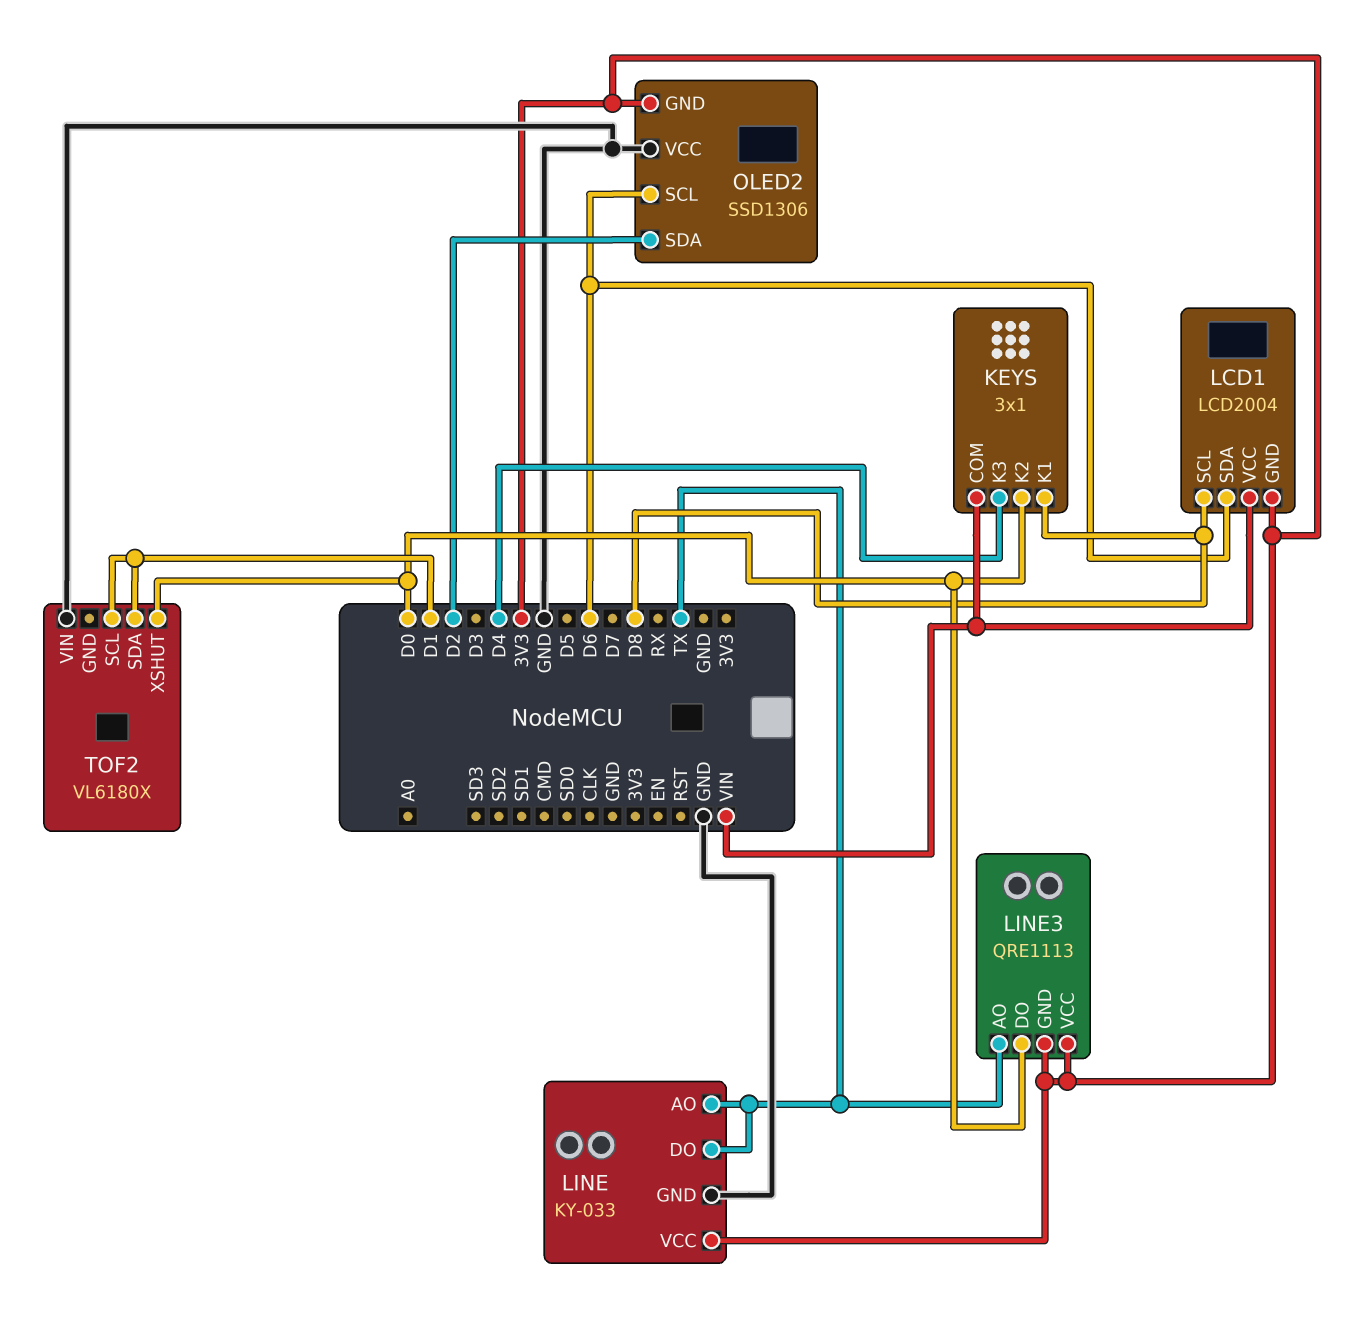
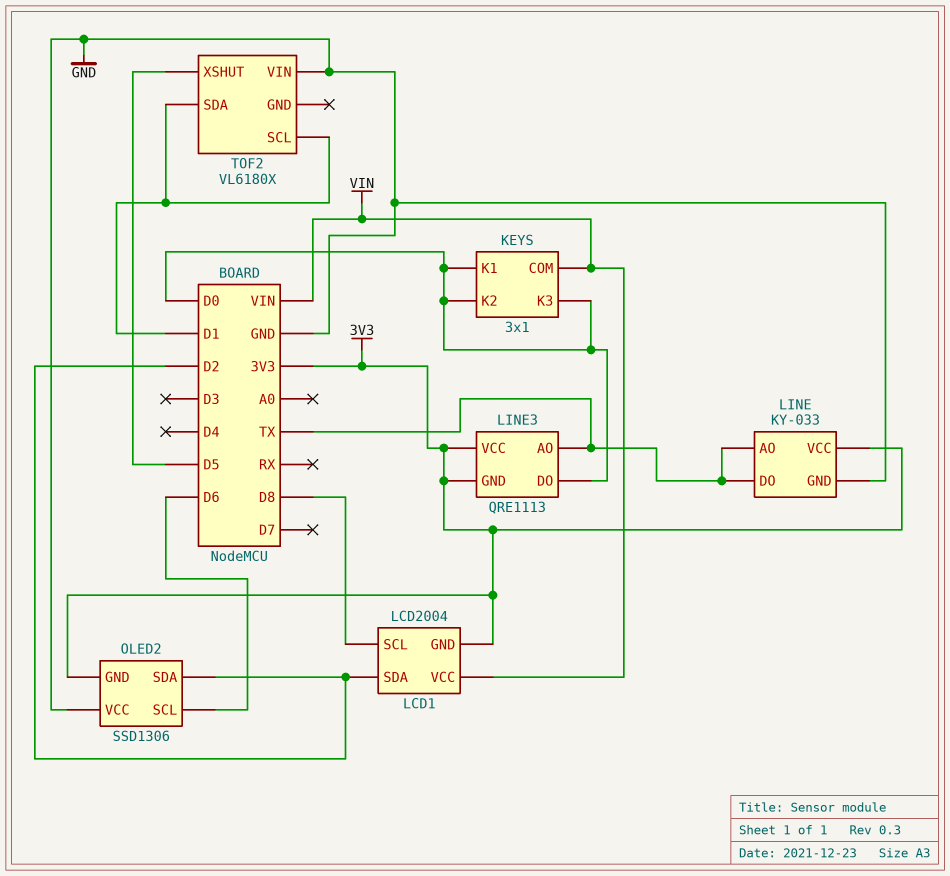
KEYS pin K1: D8 -> D0
KEYS pin K3: D4 -> D0
LCD1 pin SDA: D6 -> D2
TOF2 pin XSHUT: D0 -> D5

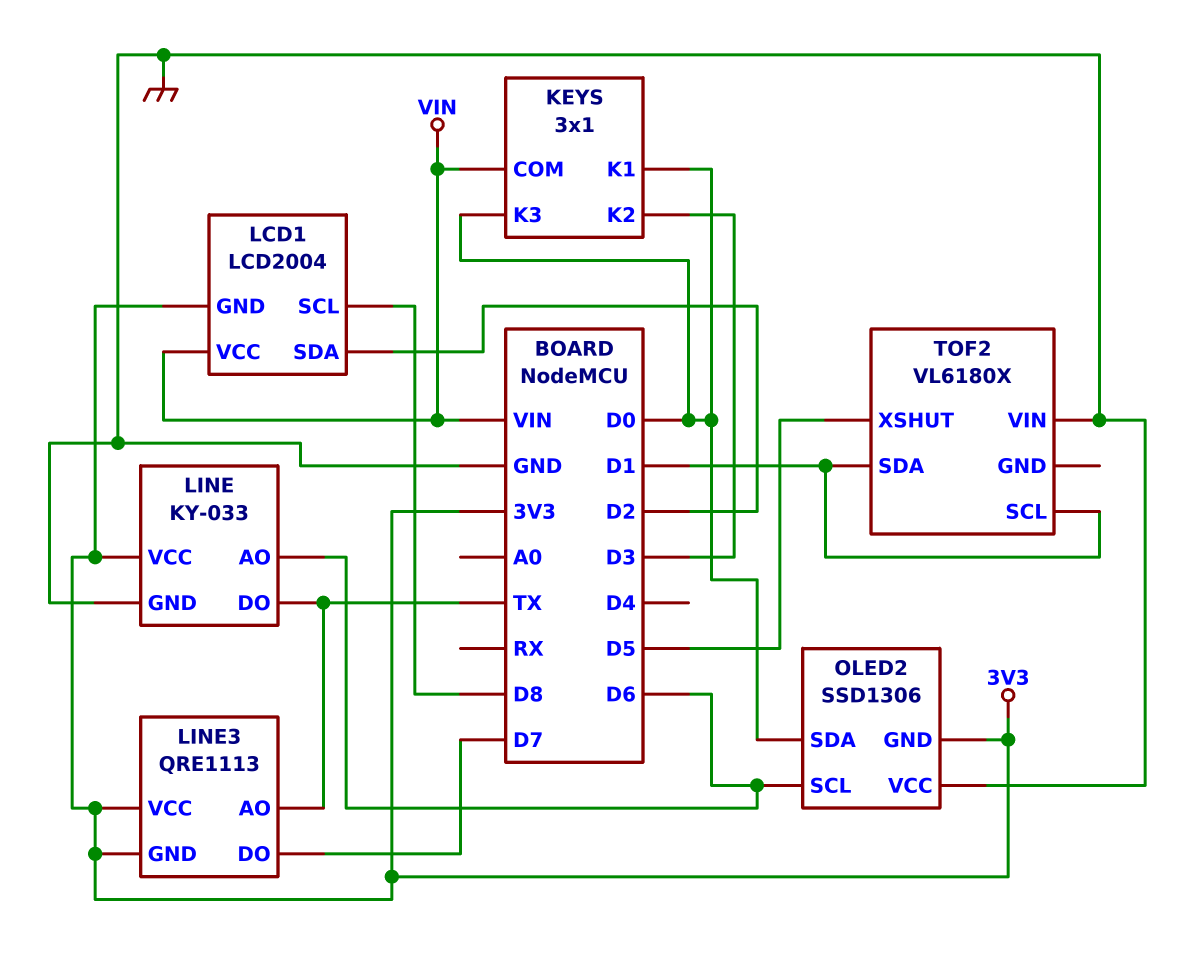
KEYS pin K2: D0 -> D3
LINE pin AO: TX -> D6
LINE3 pin DO: D0 -> D7
OLED2 pin SDA: D2 -> D0

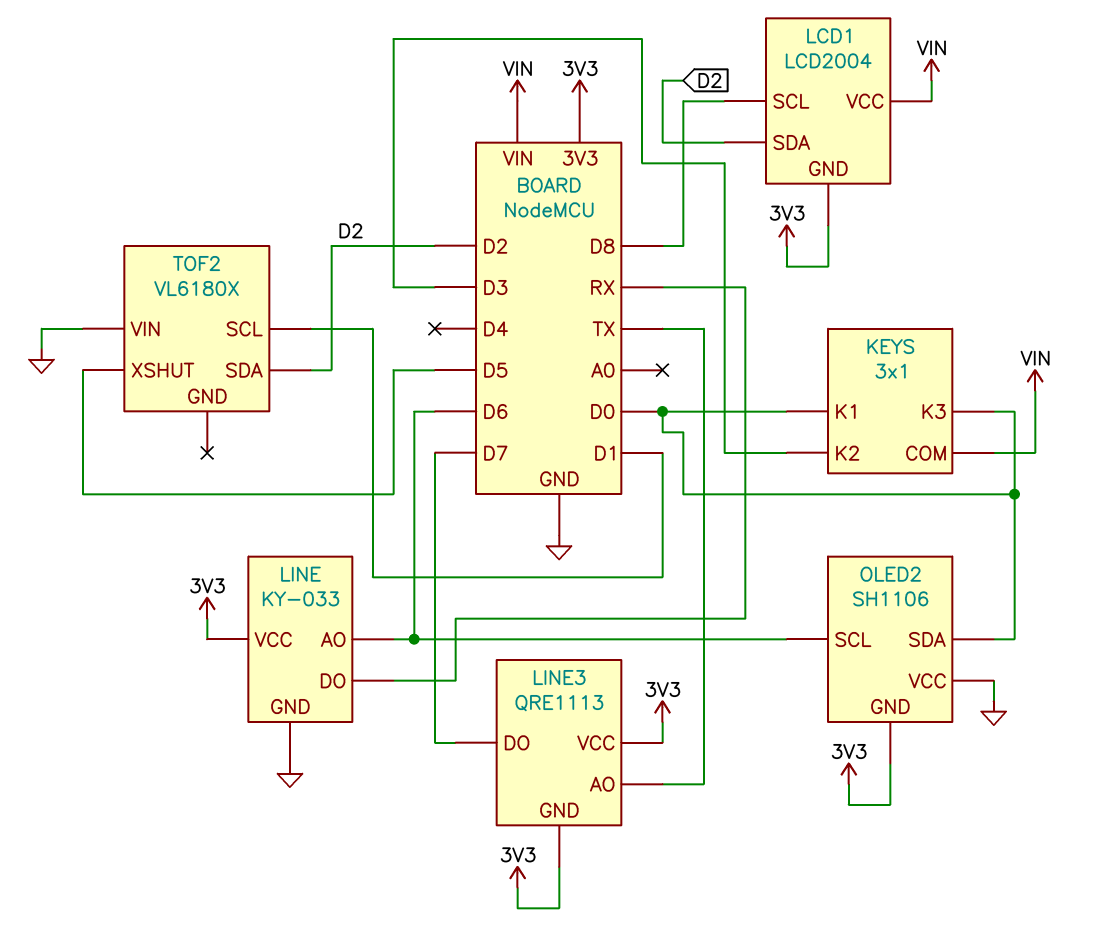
LINE pin DO: TX -> RX
OLED2: SSD1306 -> SH1106
TOF2 pin SDA: D1 -> D2

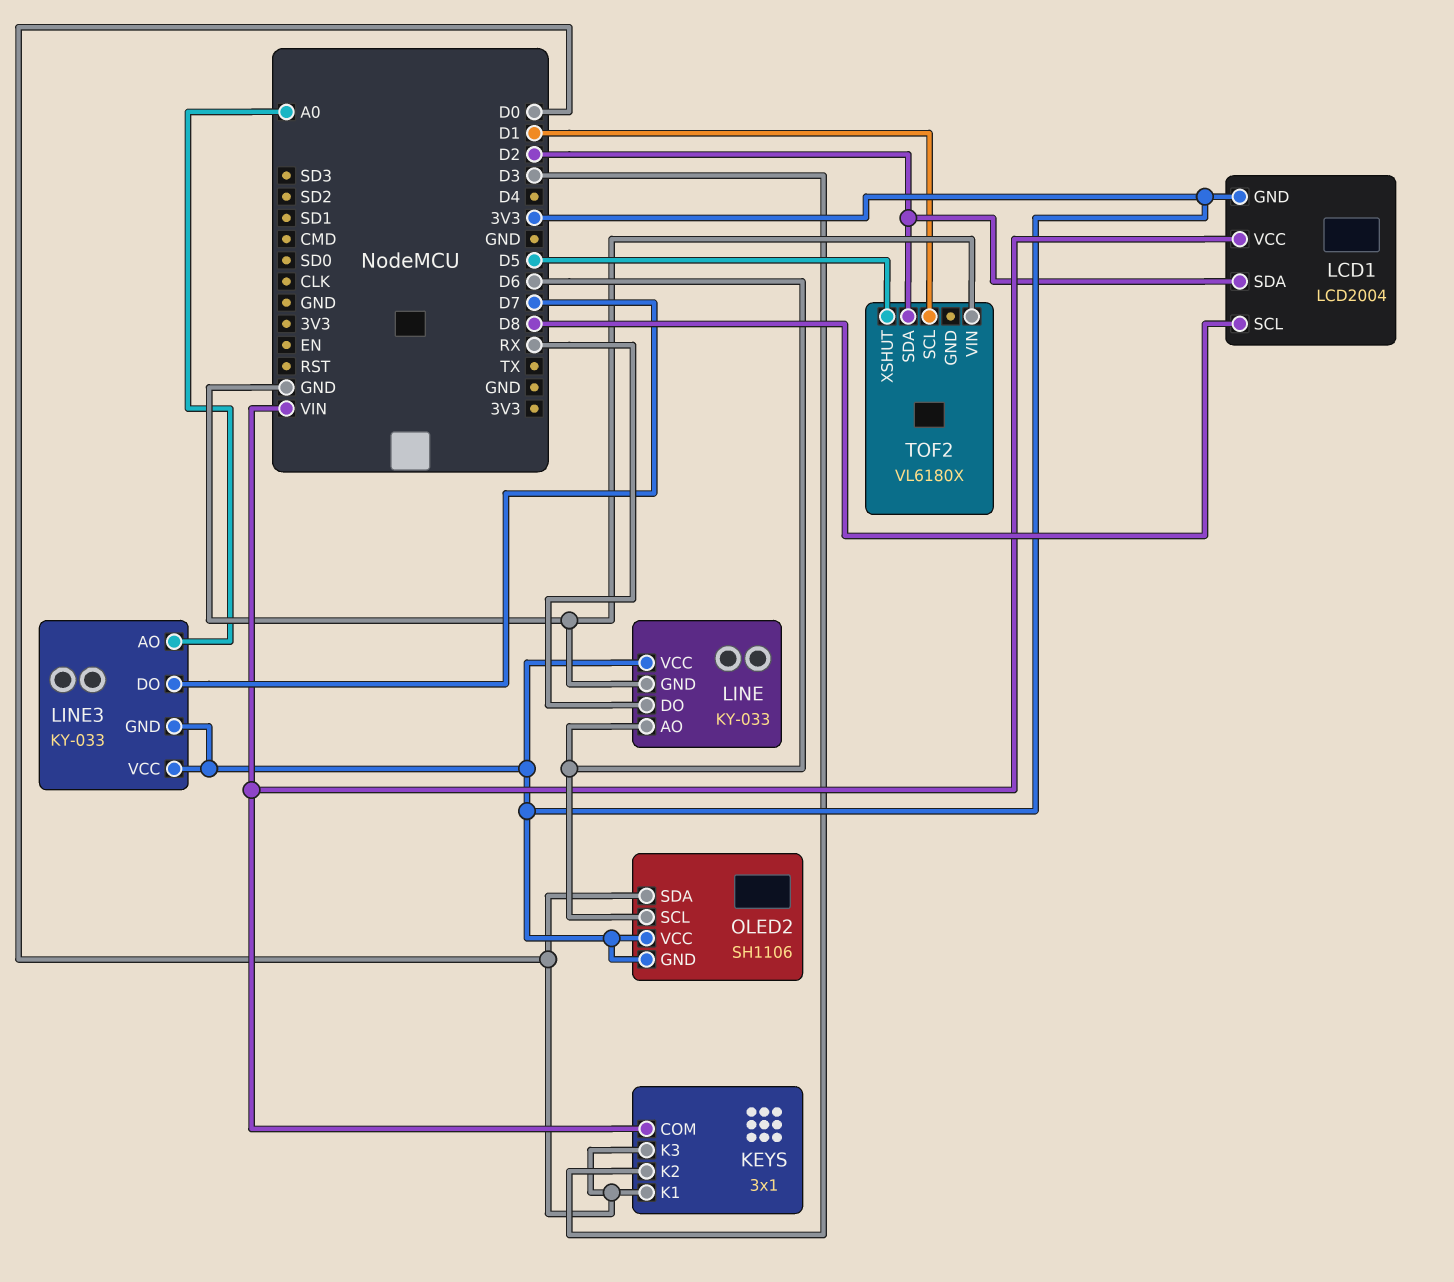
LINE3: QRE1113 -> KY-033
LINE3 pin AO: TX -> A0
OLED2 pin VCC: GND -> 3V3

